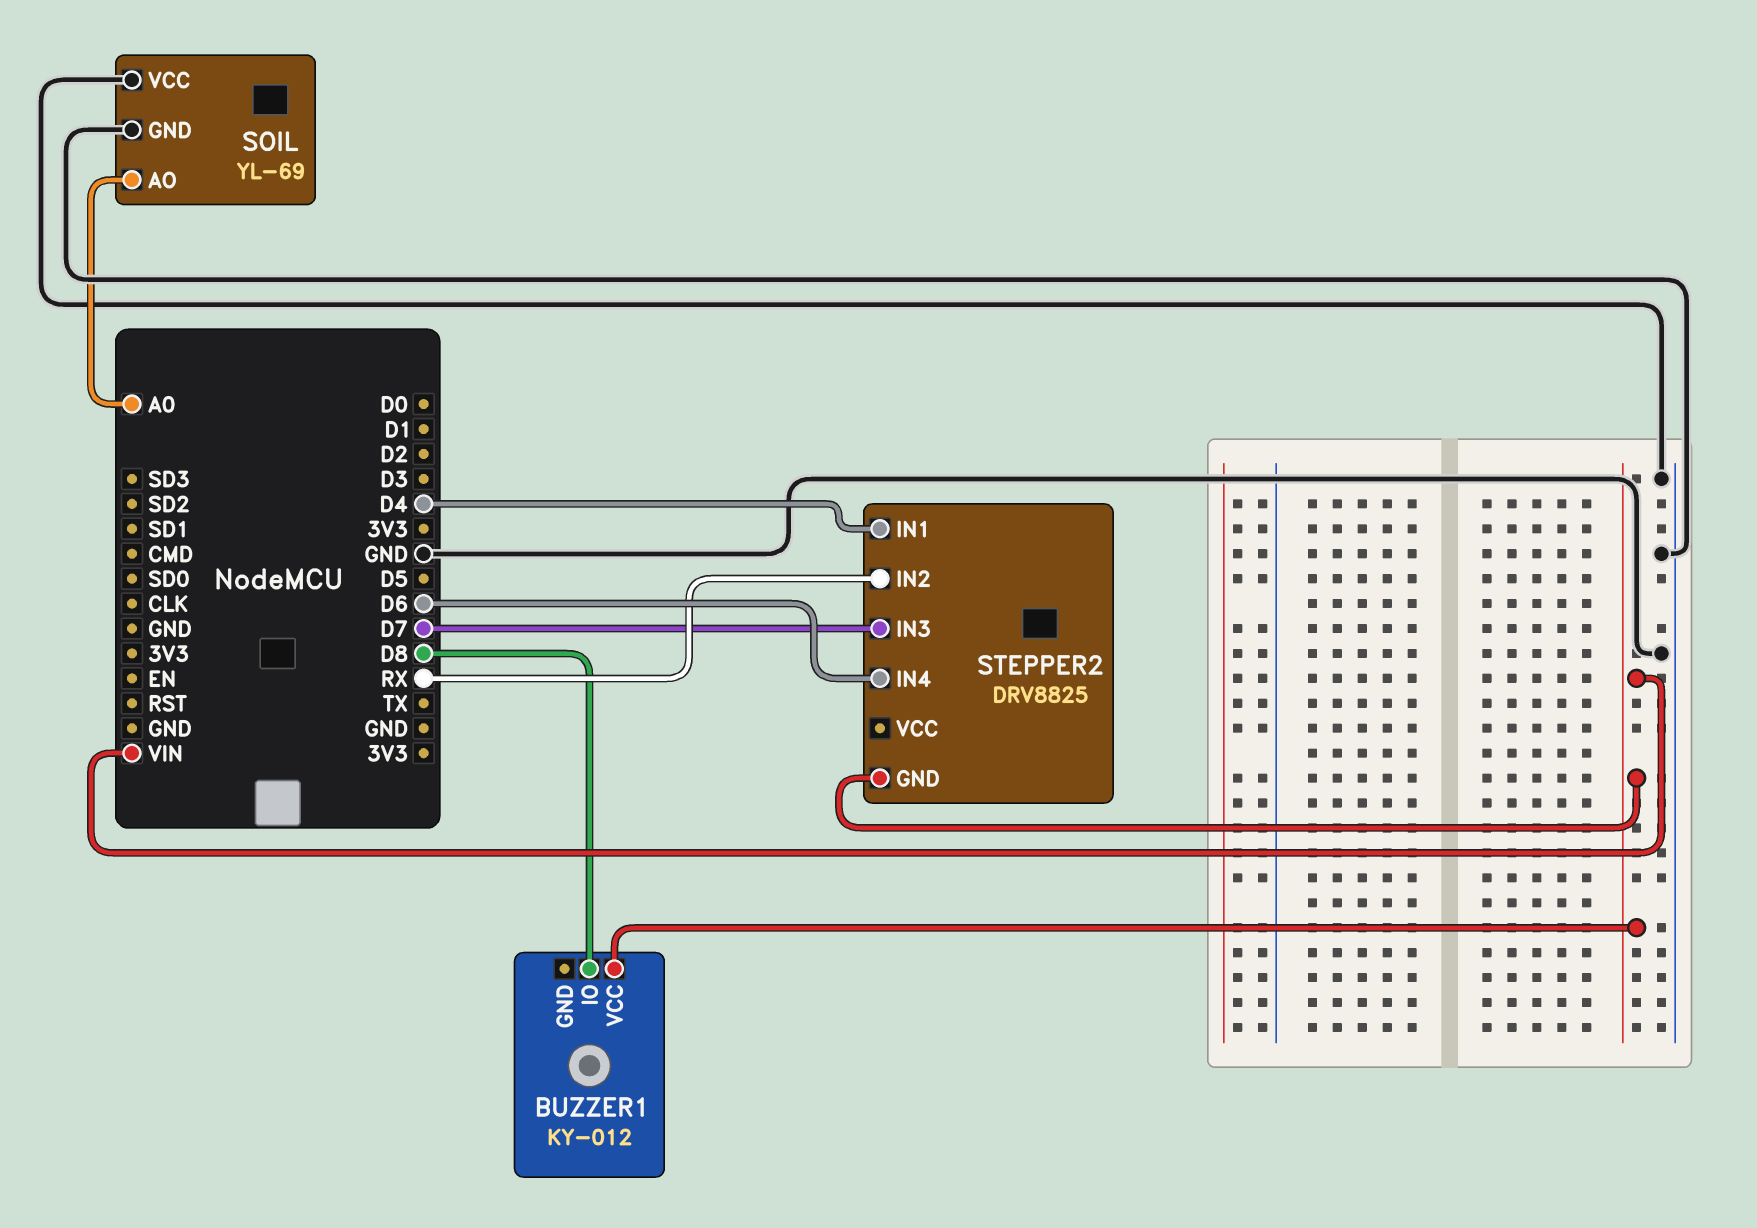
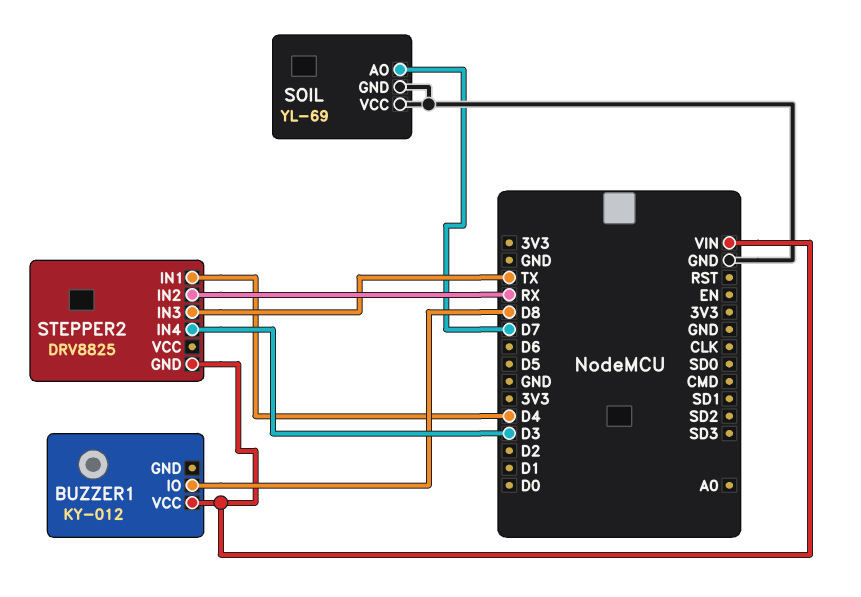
SOIL pin AO: A0 -> D7
STEPPER2 pin IN3: D7 -> TX
STEPPER2 pin IN4: D6 -> D3

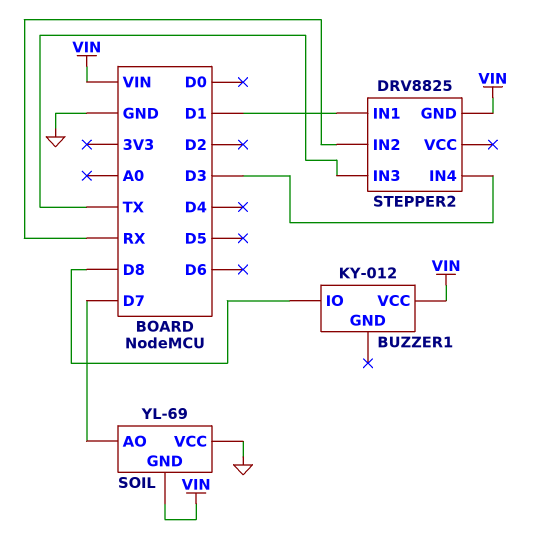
SOIL pin GND: GND -> VIN
STEPPER2 pin IN1: D4 -> D1

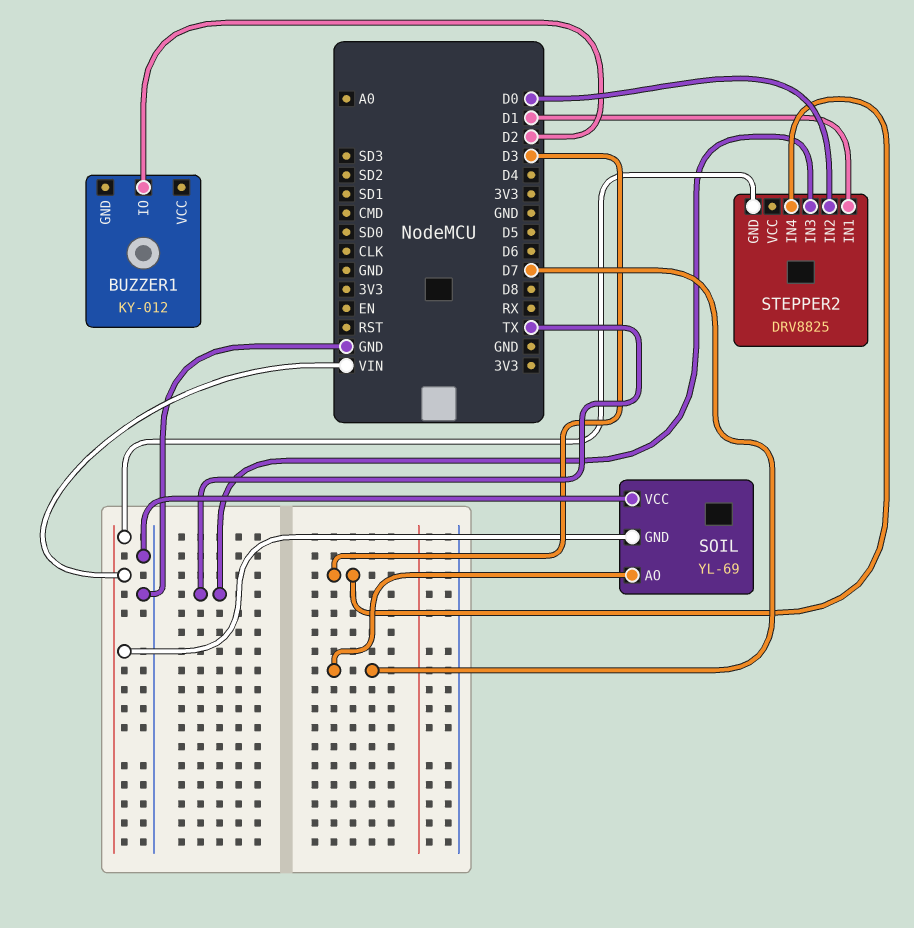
BUZZER1 pin IO: D8 -> D2
BUZZER1 pin VCC: VIN -> none
STEPPER2 pin IN2: RX -> D0

